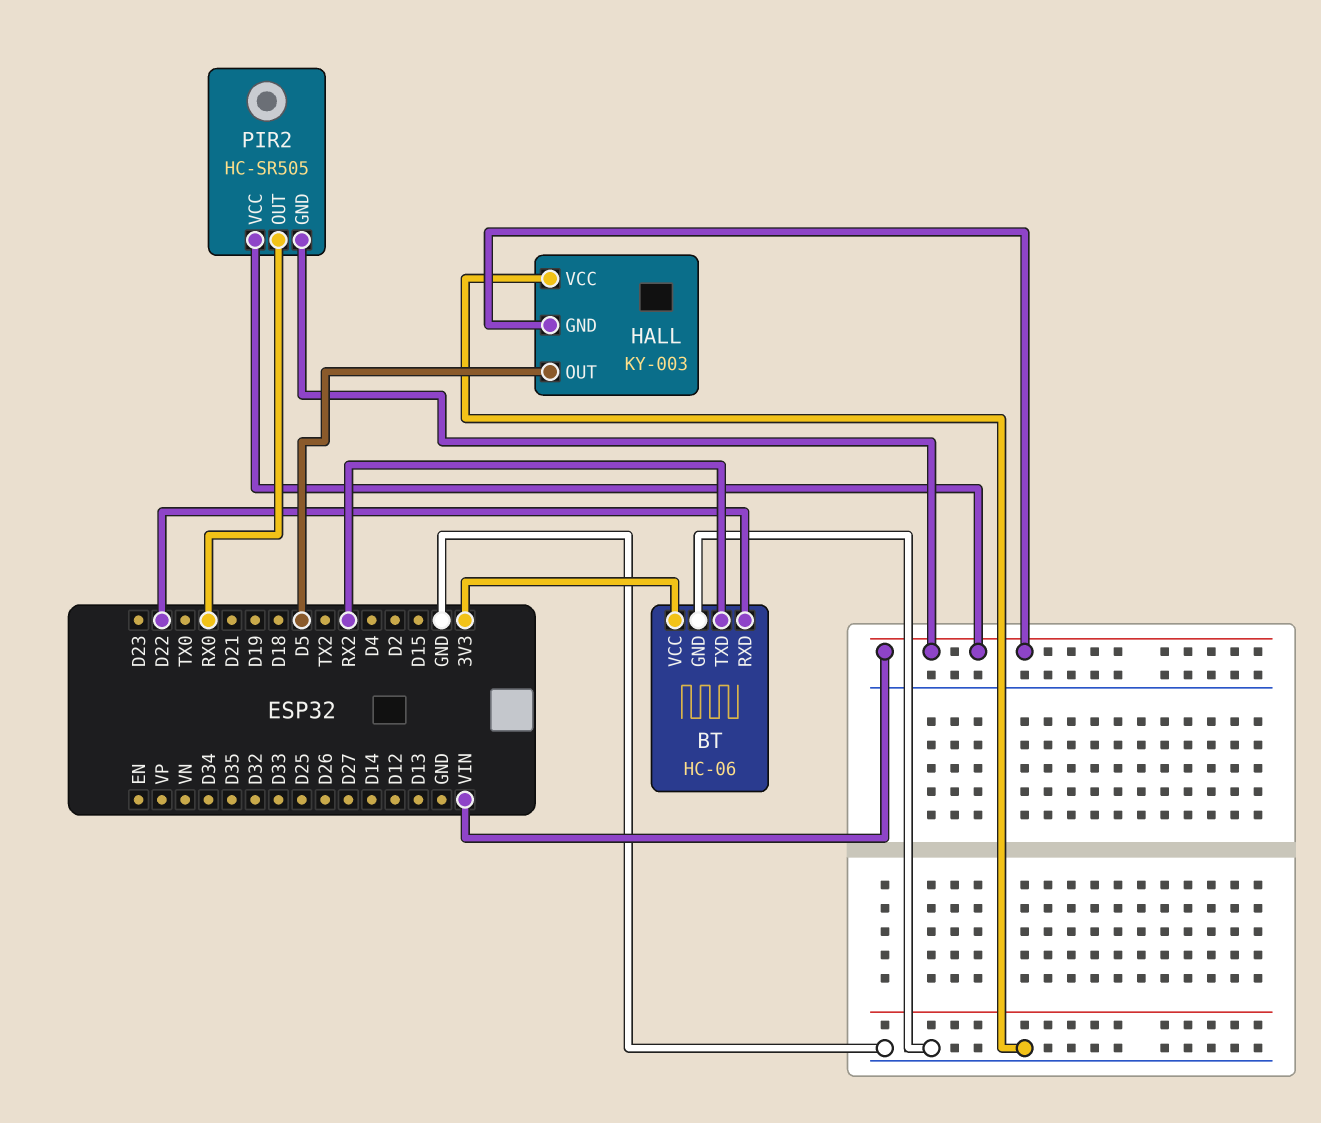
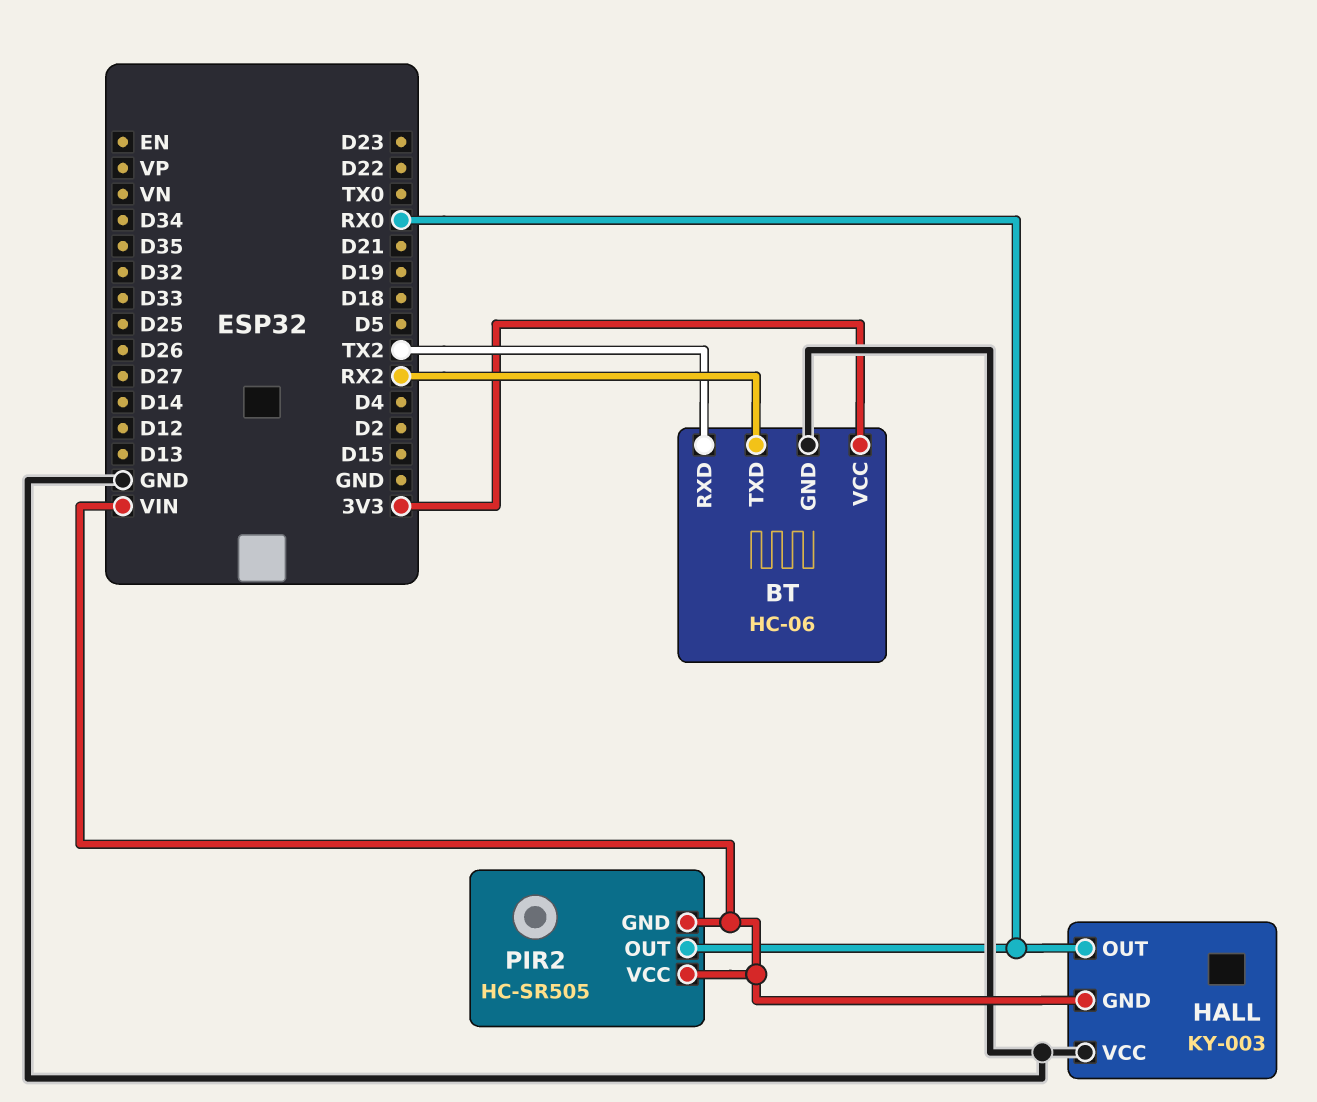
BT pin RXD: D22 -> TX2
HALL pin OUT: D5 -> RX0

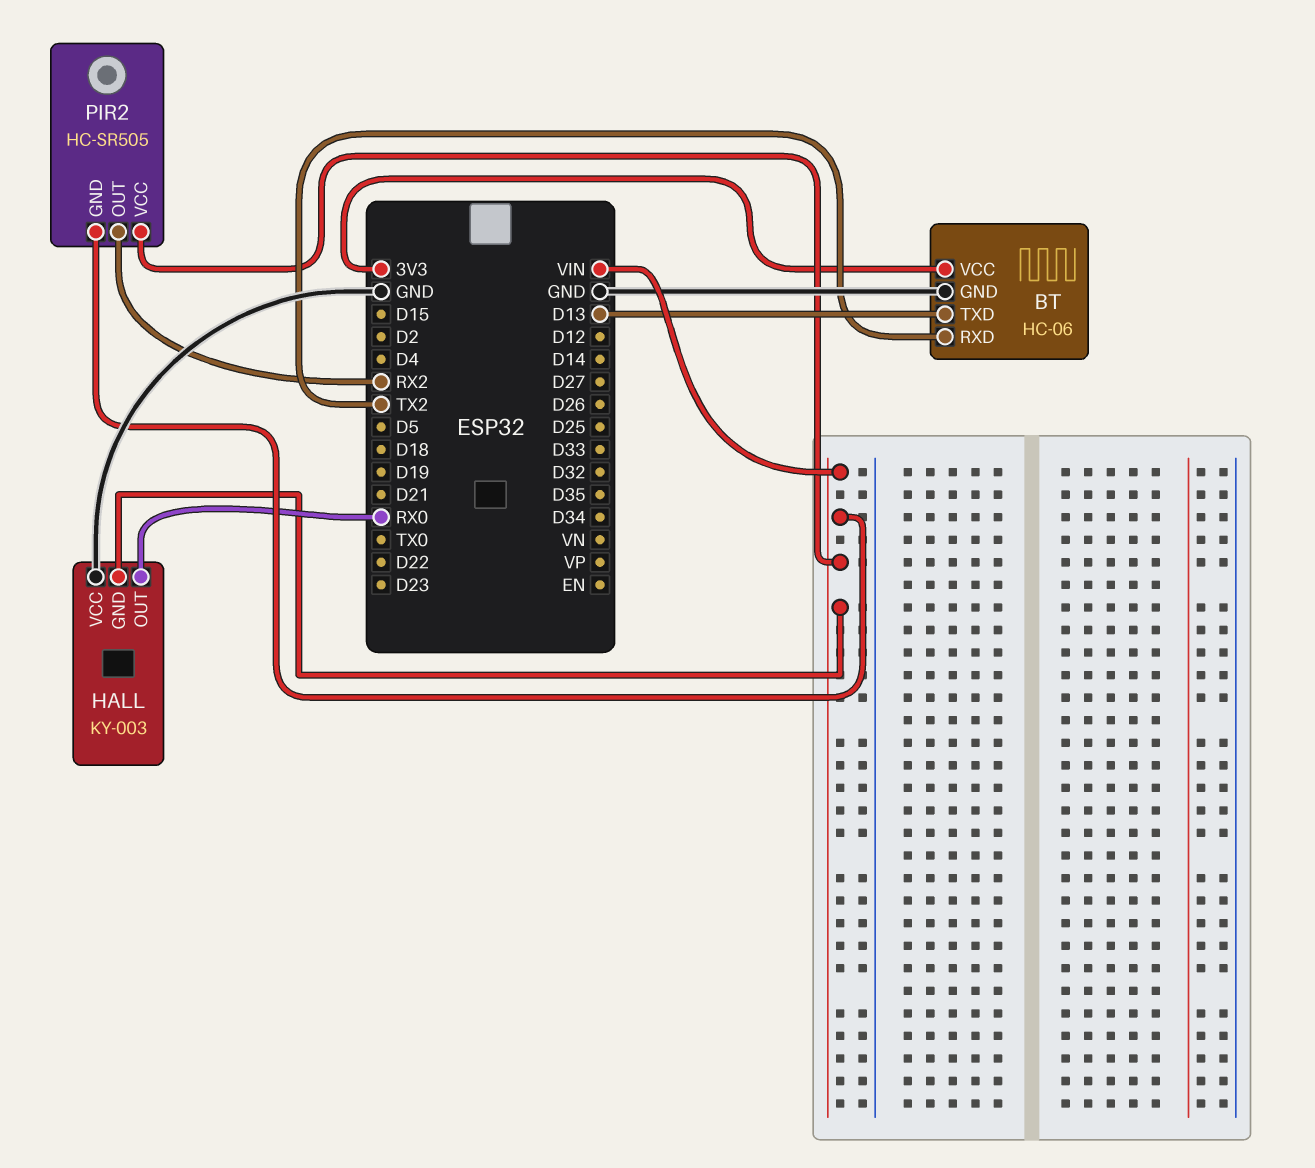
BT pin TXD: RX2 -> D13
PIR2 pin OUT: RX0 -> RX2

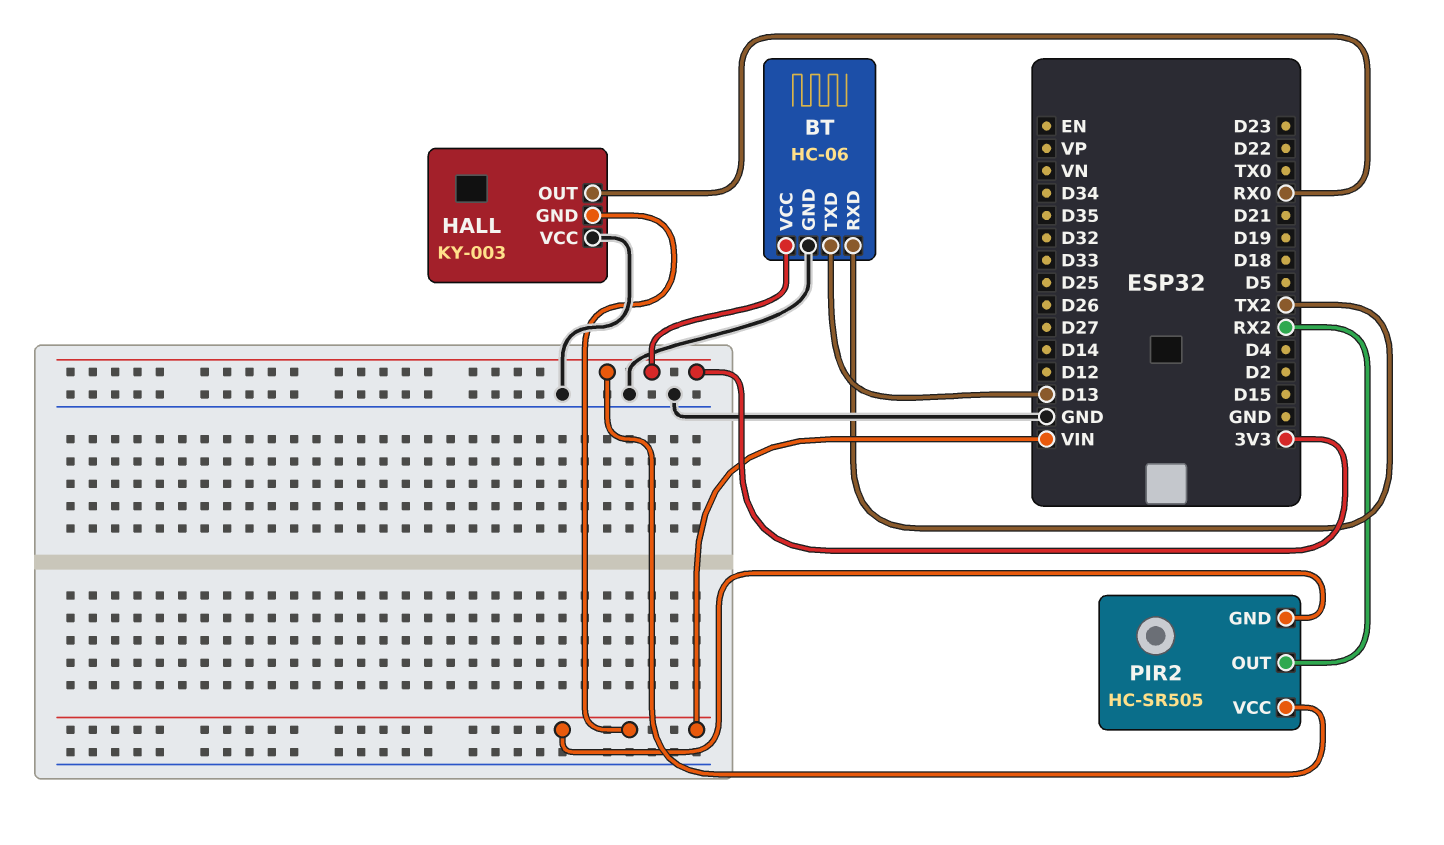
PIR2 pin VCC: VIN -> 3V3

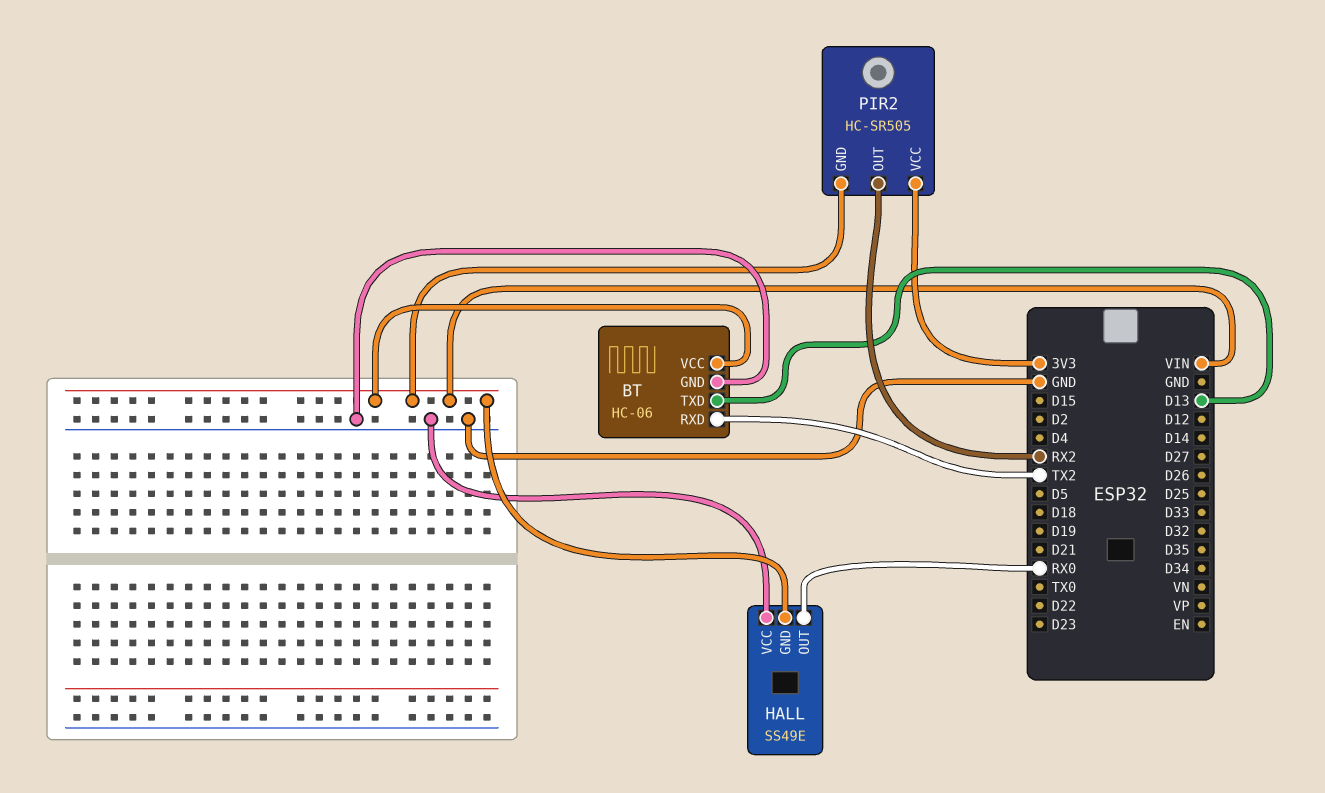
BT pin VCC: 3V3 -> VIN
HALL: KY-003 -> SS49E

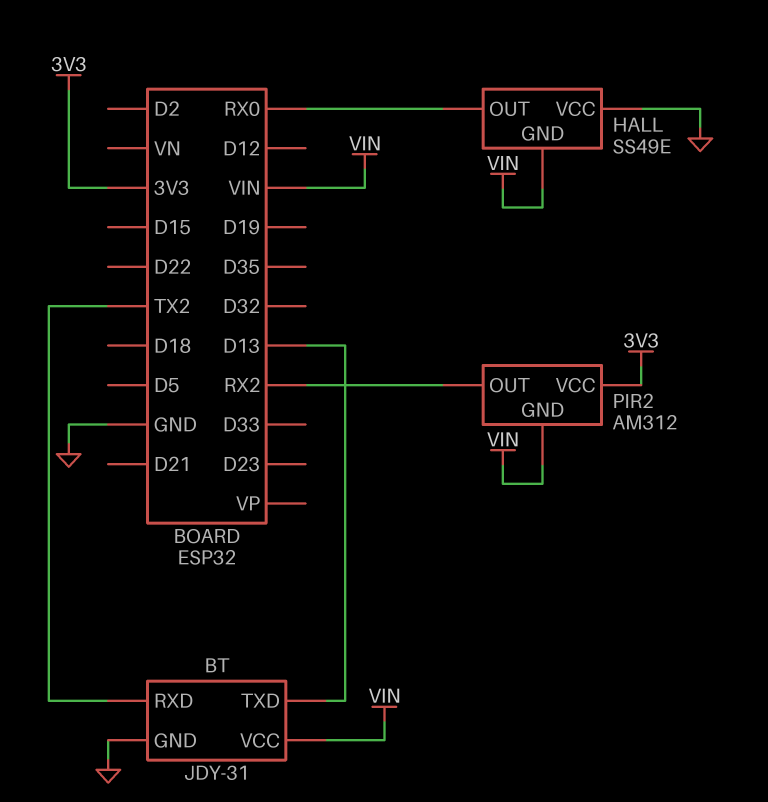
BT: HC-06 -> JDY-31
PIR2: HC-SR505 -> AM312

